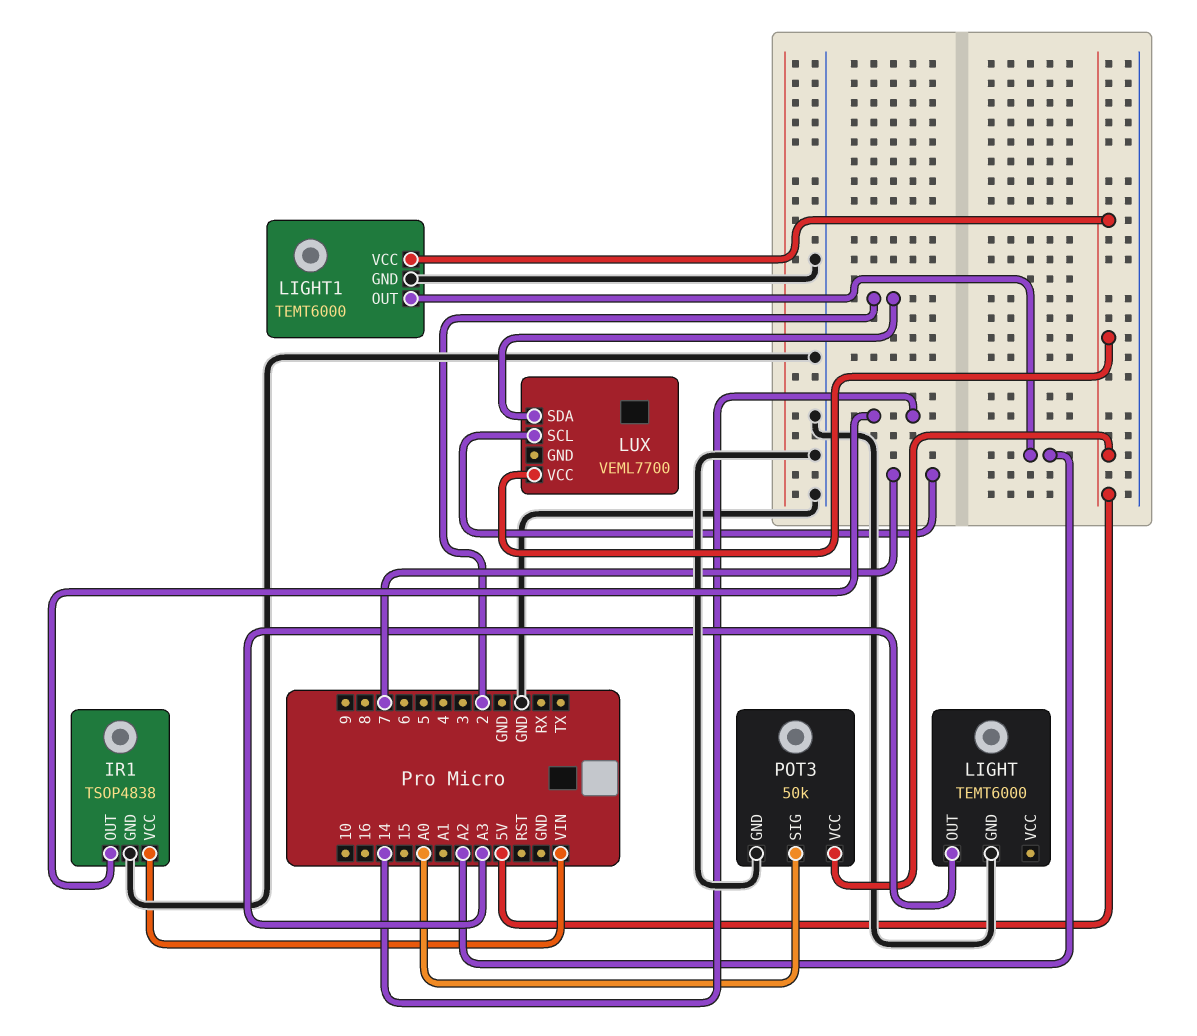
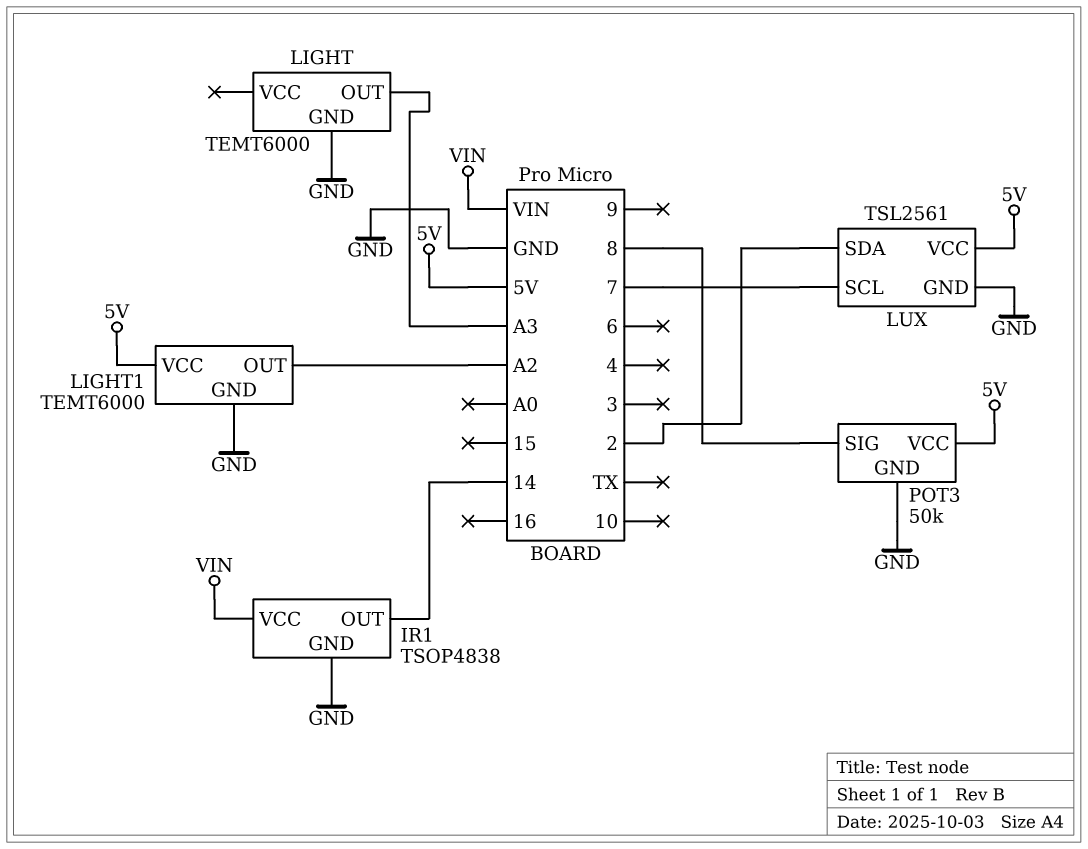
LUX: VEML7700 -> TSL2561
LUX pin GND: none -> GND
POT3 pin SIG: A0 -> 8

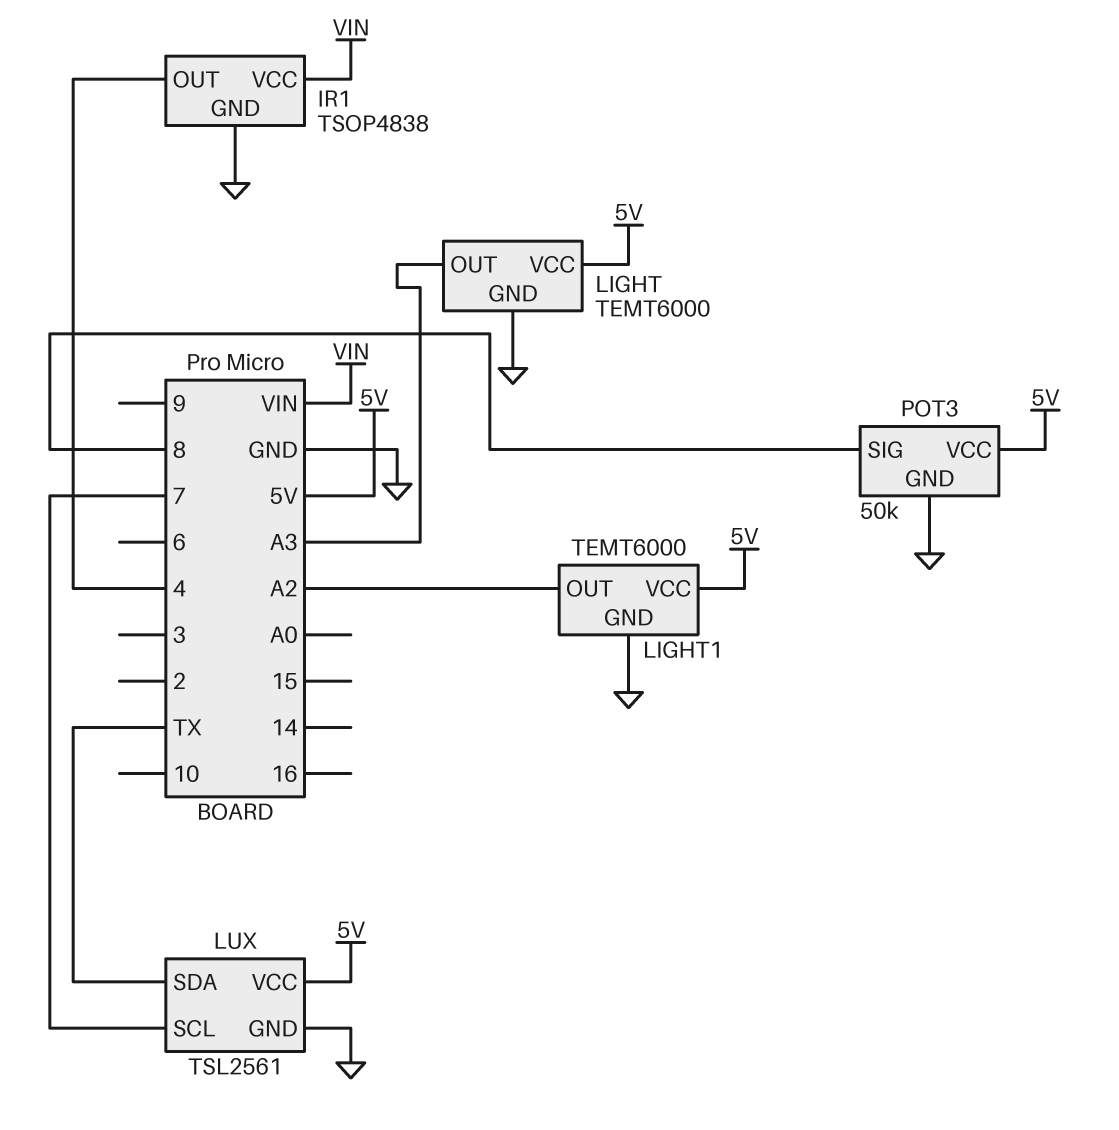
IR1 pin OUT: 14 -> 4
LIGHT pin VCC: none -> 5V
LUX pin SDA: 2 -> TX

